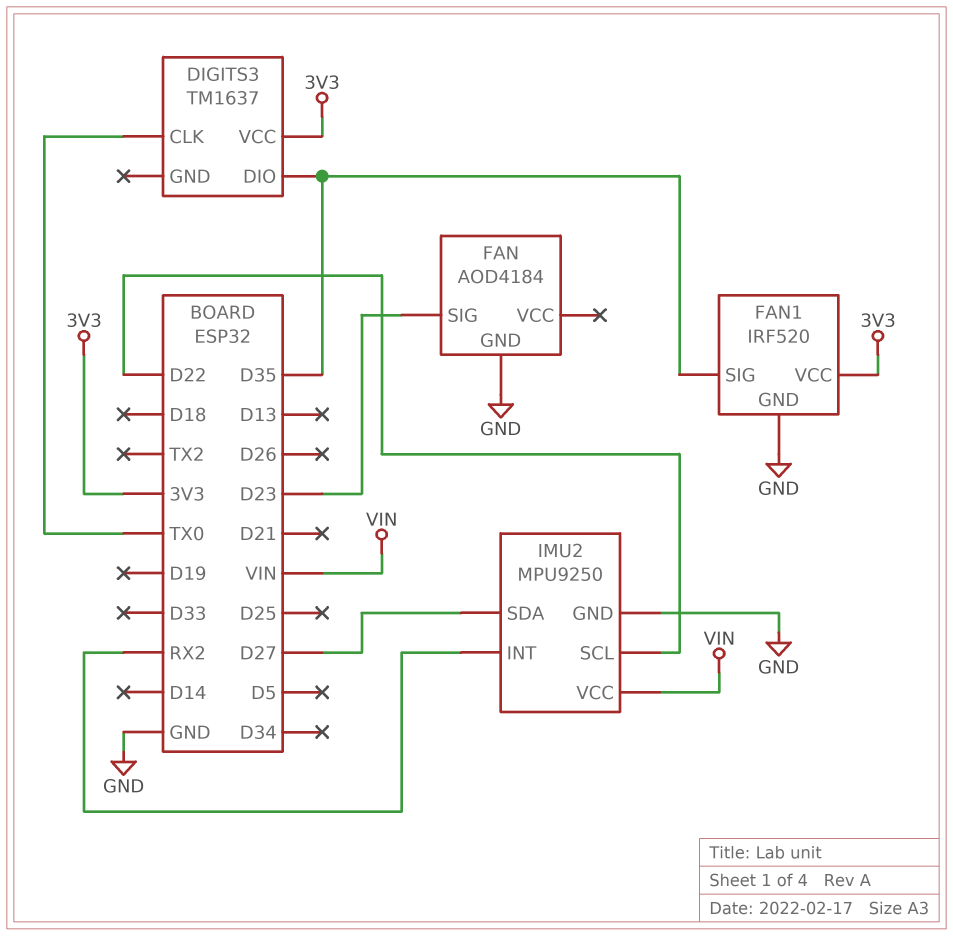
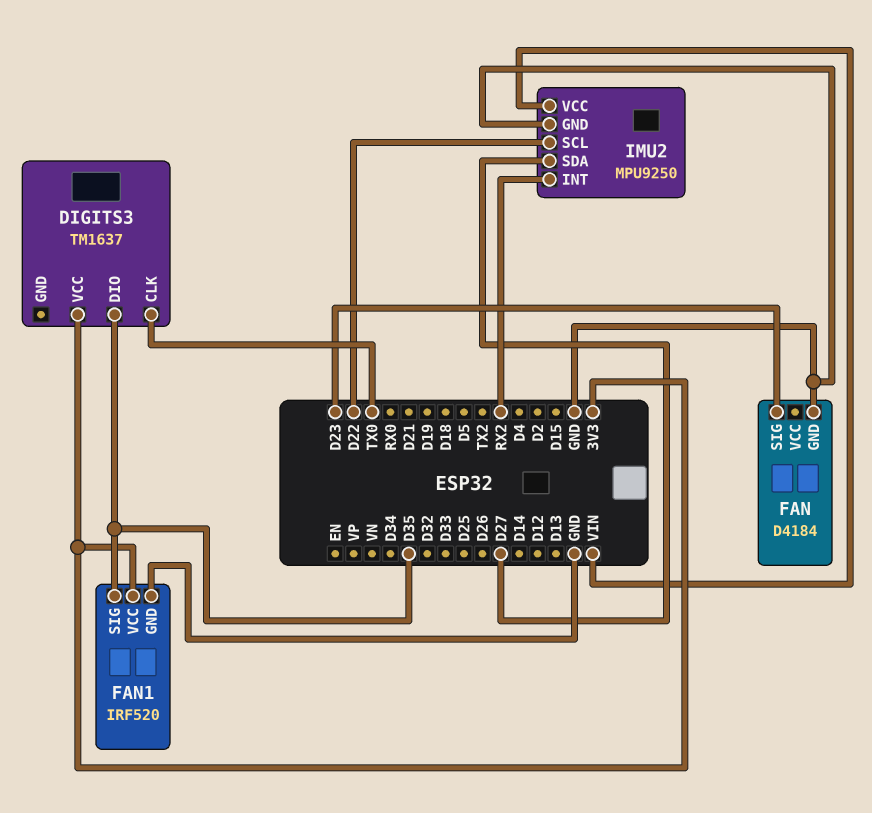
FAN: AOD4184 -> D4184

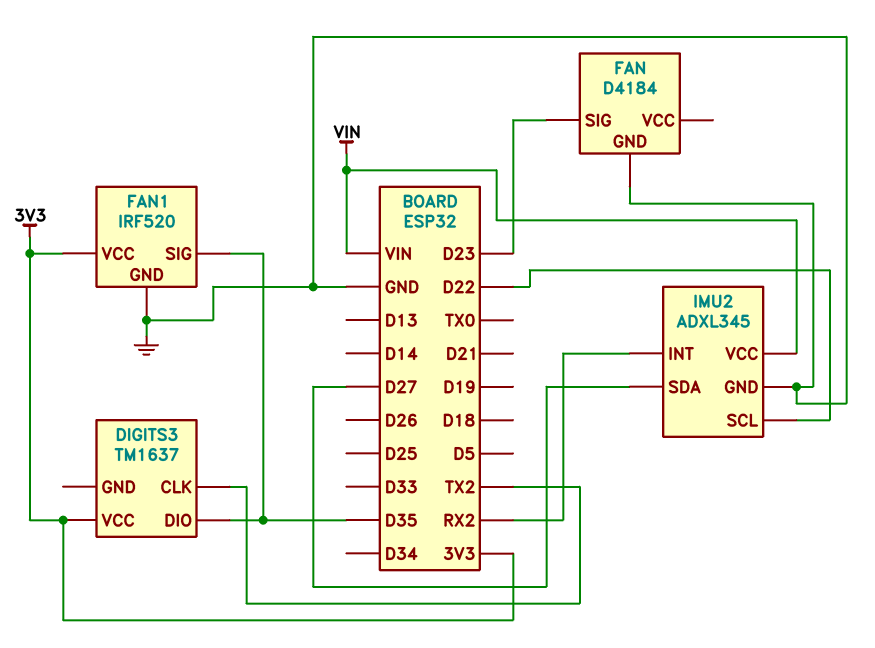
DIGITS3 pin CLK: TX0 -> TX2
IMU2: MPU9250 -> ADXL345

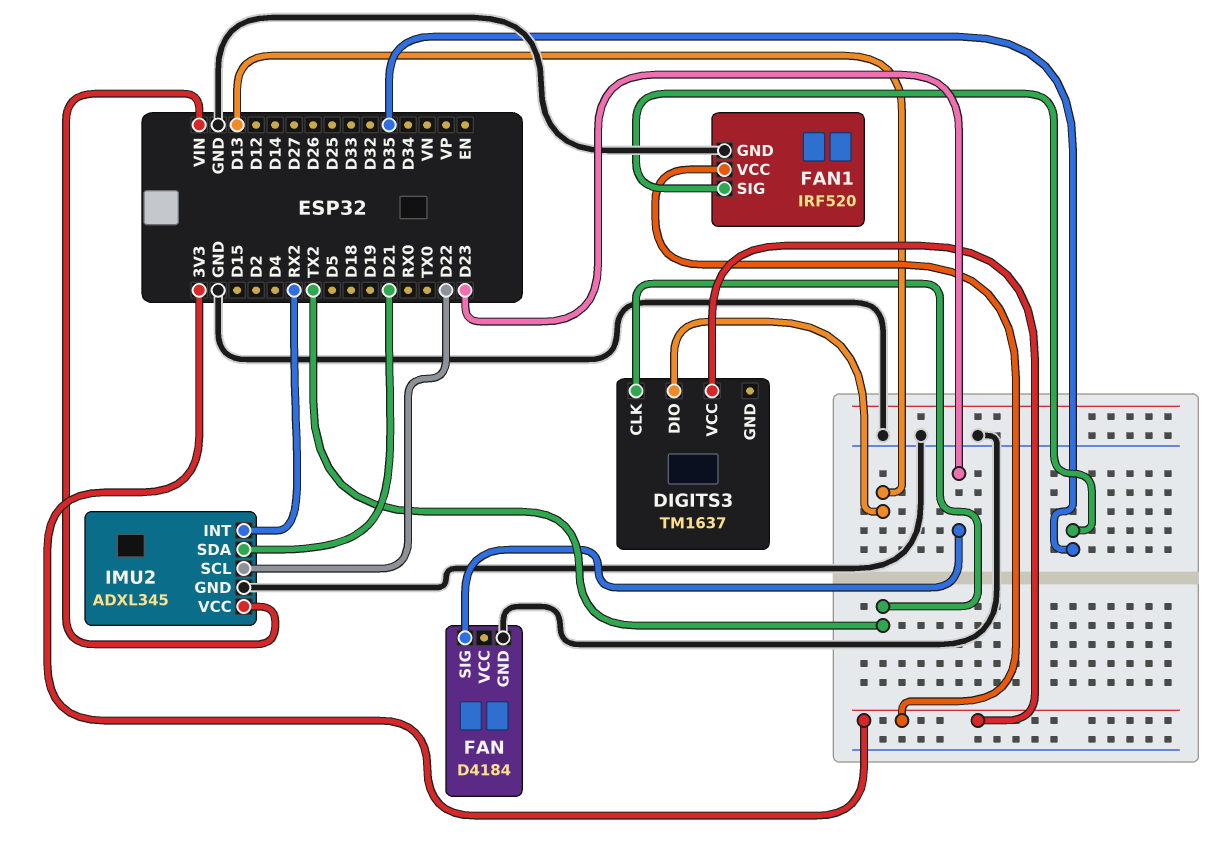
DIGITS3 pin DIO: D35 -> D13
IMU2 pin SDA: D27 -> D21

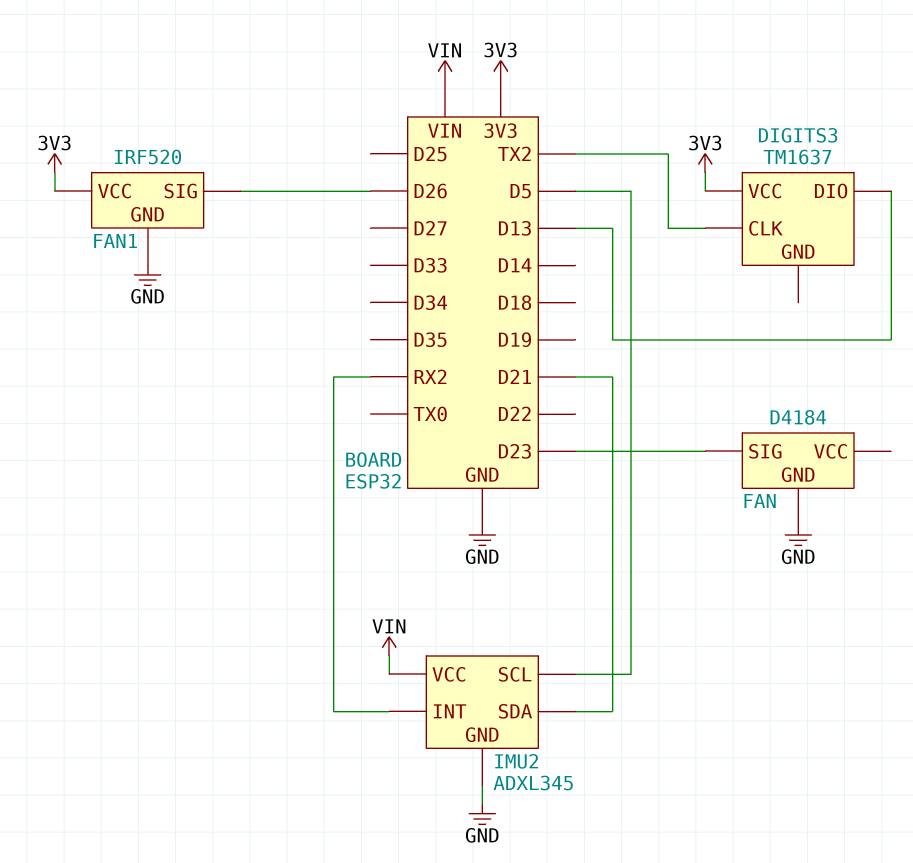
FAN1 pin SIG: D35 -> D26
IMU2 pin SCL: D22 -> D5

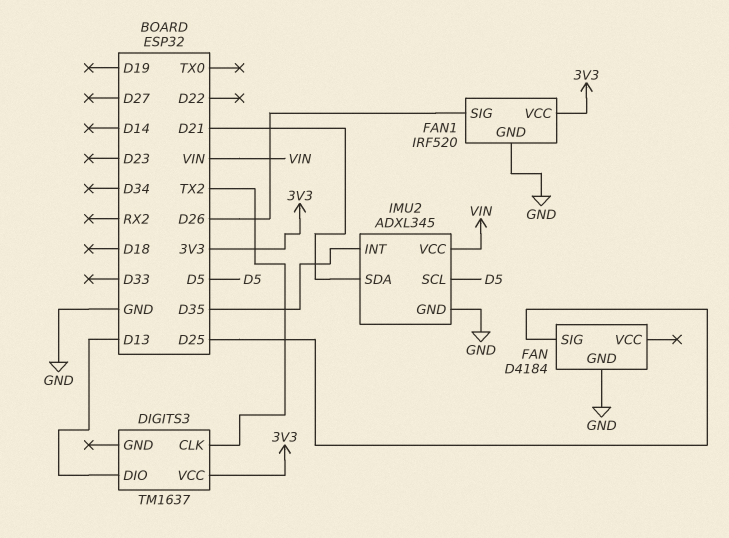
FAN pin SIG: D23 -> D25
IMU2 pin INT: RX2 -> D35

